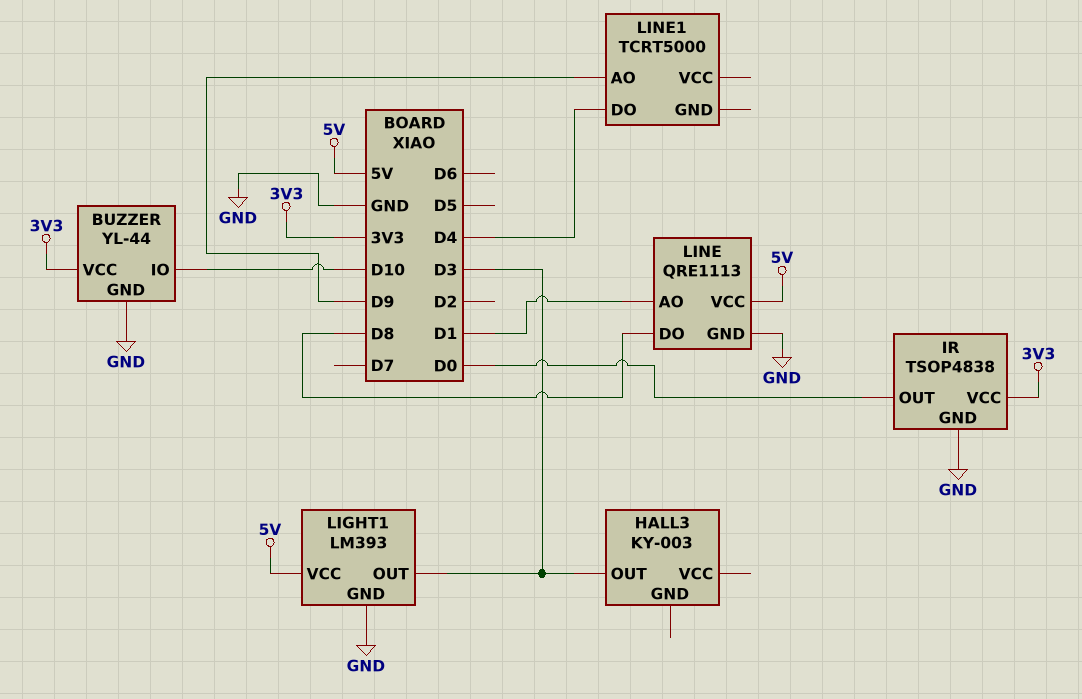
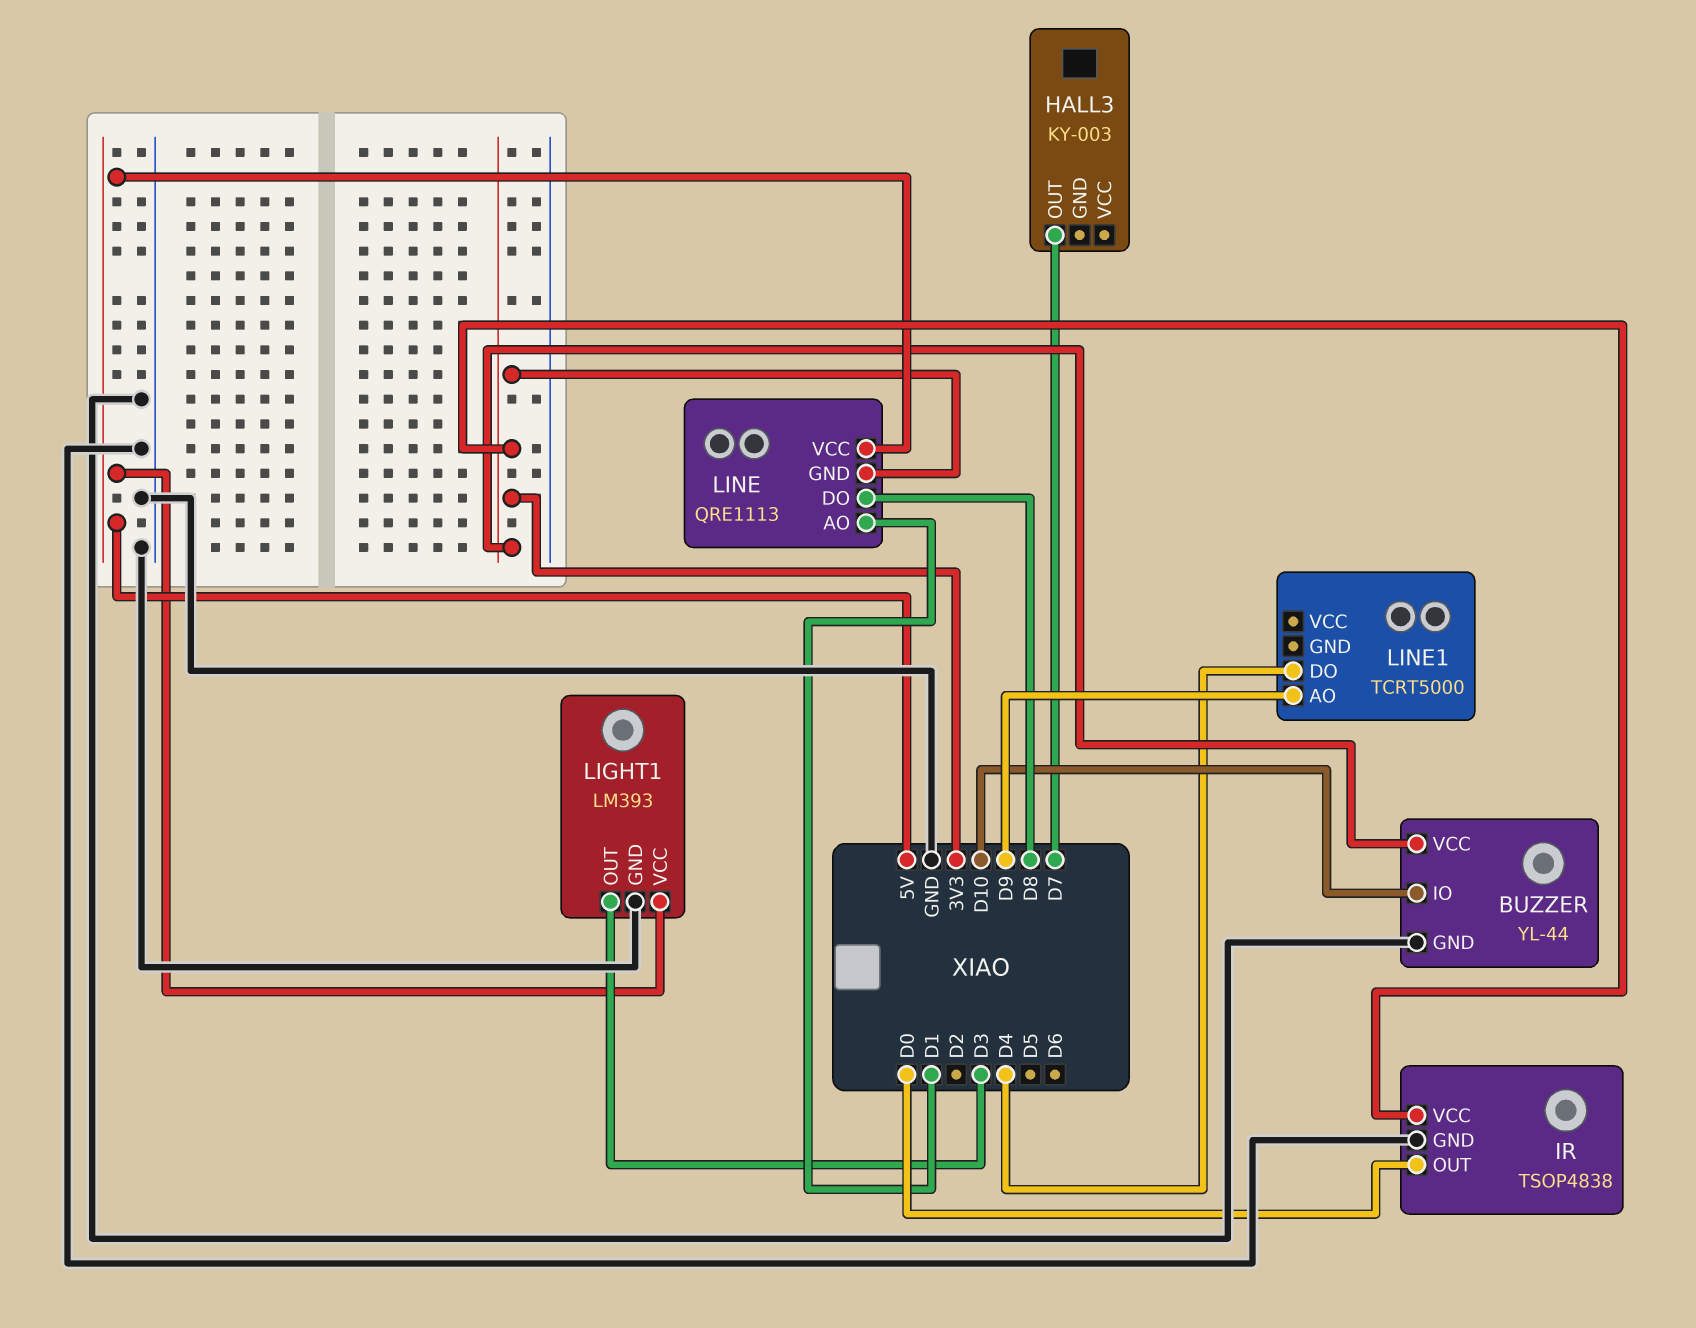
HALL3 pin OUT: D3 -> D7
LINE pin GND: GND -> 3V3

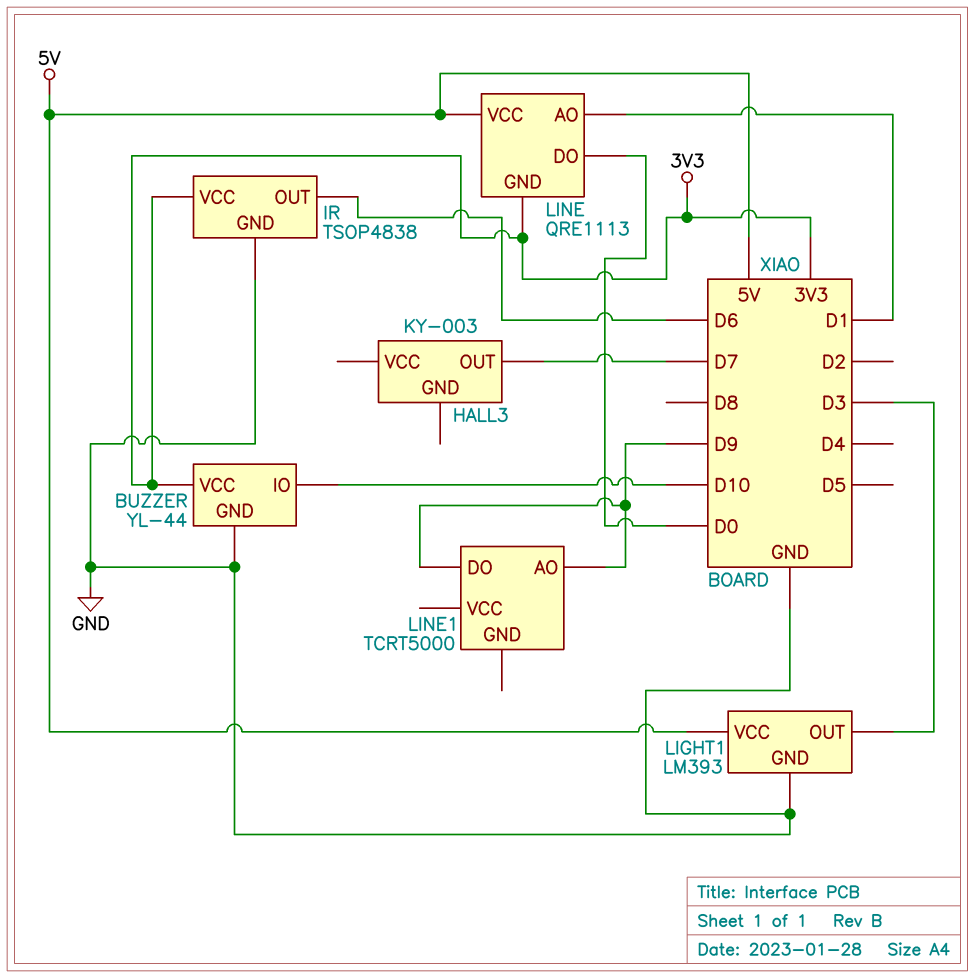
IR pin OUT: D0 -> D6
LINE pin DO: D8 -> D0
LINE1 pin DO: D4 -> D9

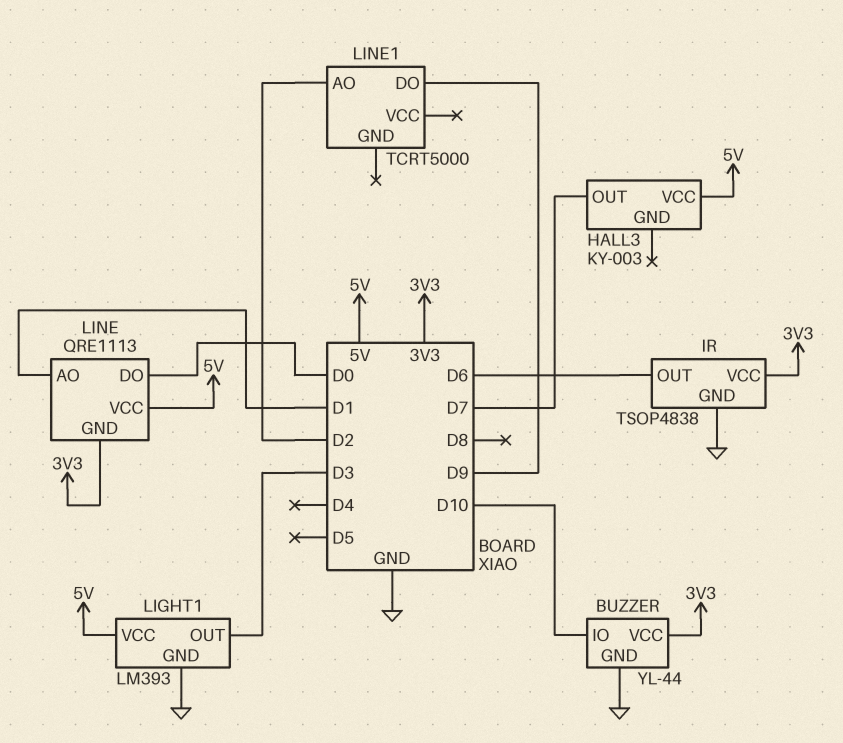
HALL3 pin VCC: none -> 5V
LINE1 pin AO: D9 -> D2

